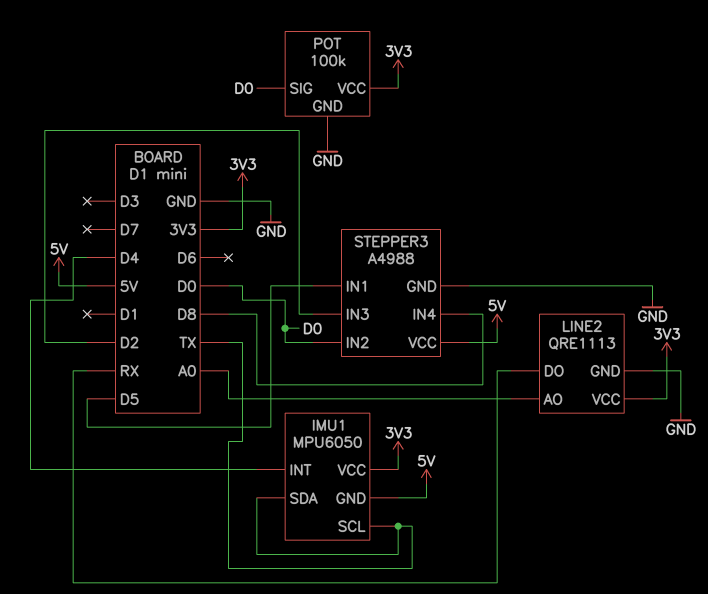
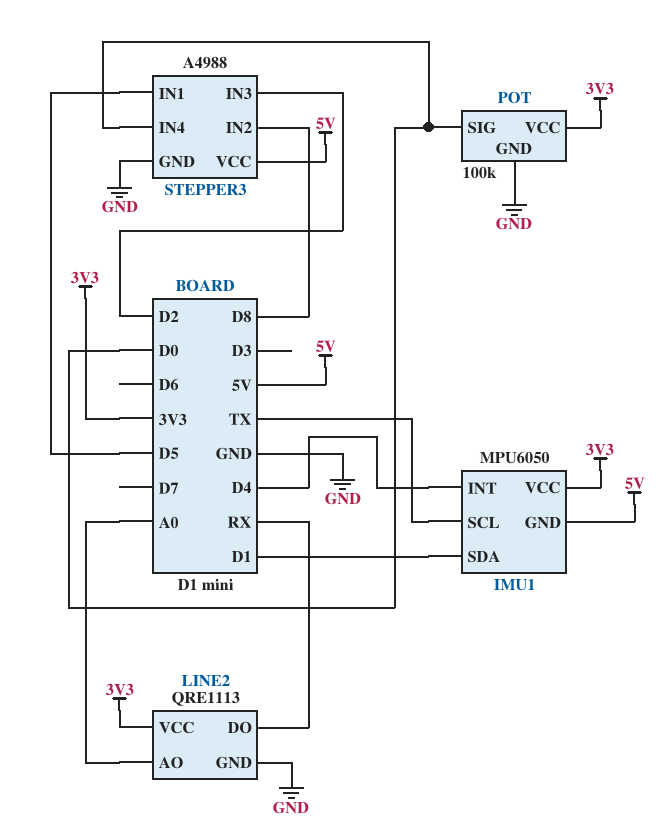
IMU1 pin SDA: TX -> D1
STEPPER3 pin IN2: D0 -> D8
STEPPER3 pin IN4: D8 -> D0

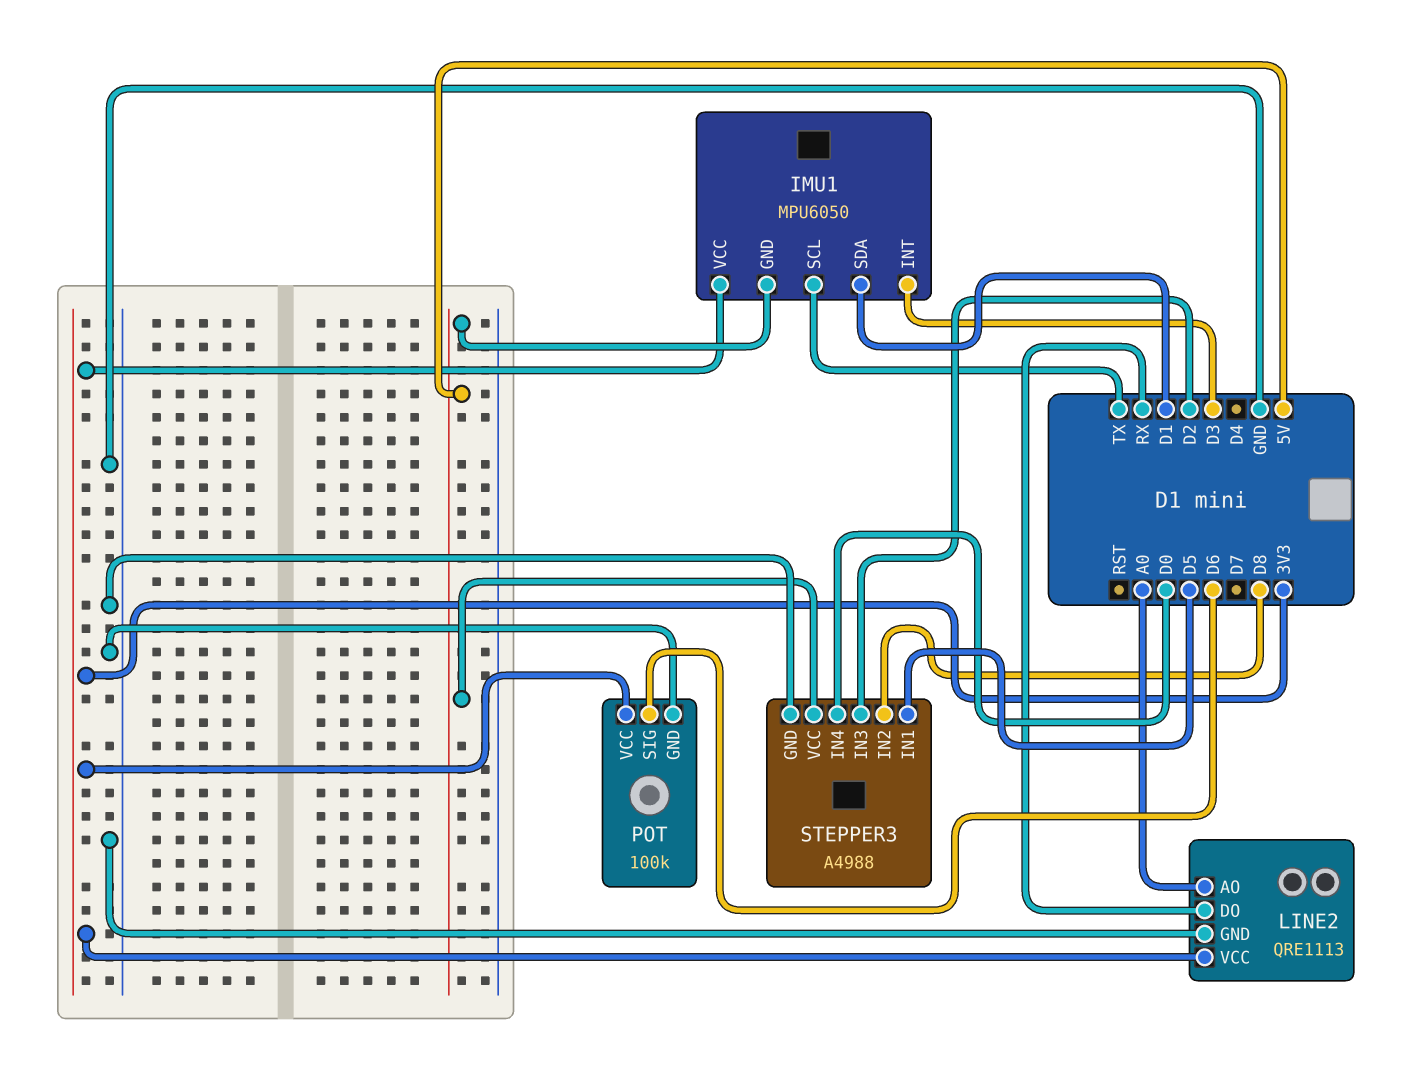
IMU1 pin INT: D4 -> D3
POT pin SIG: D0 -> D6

